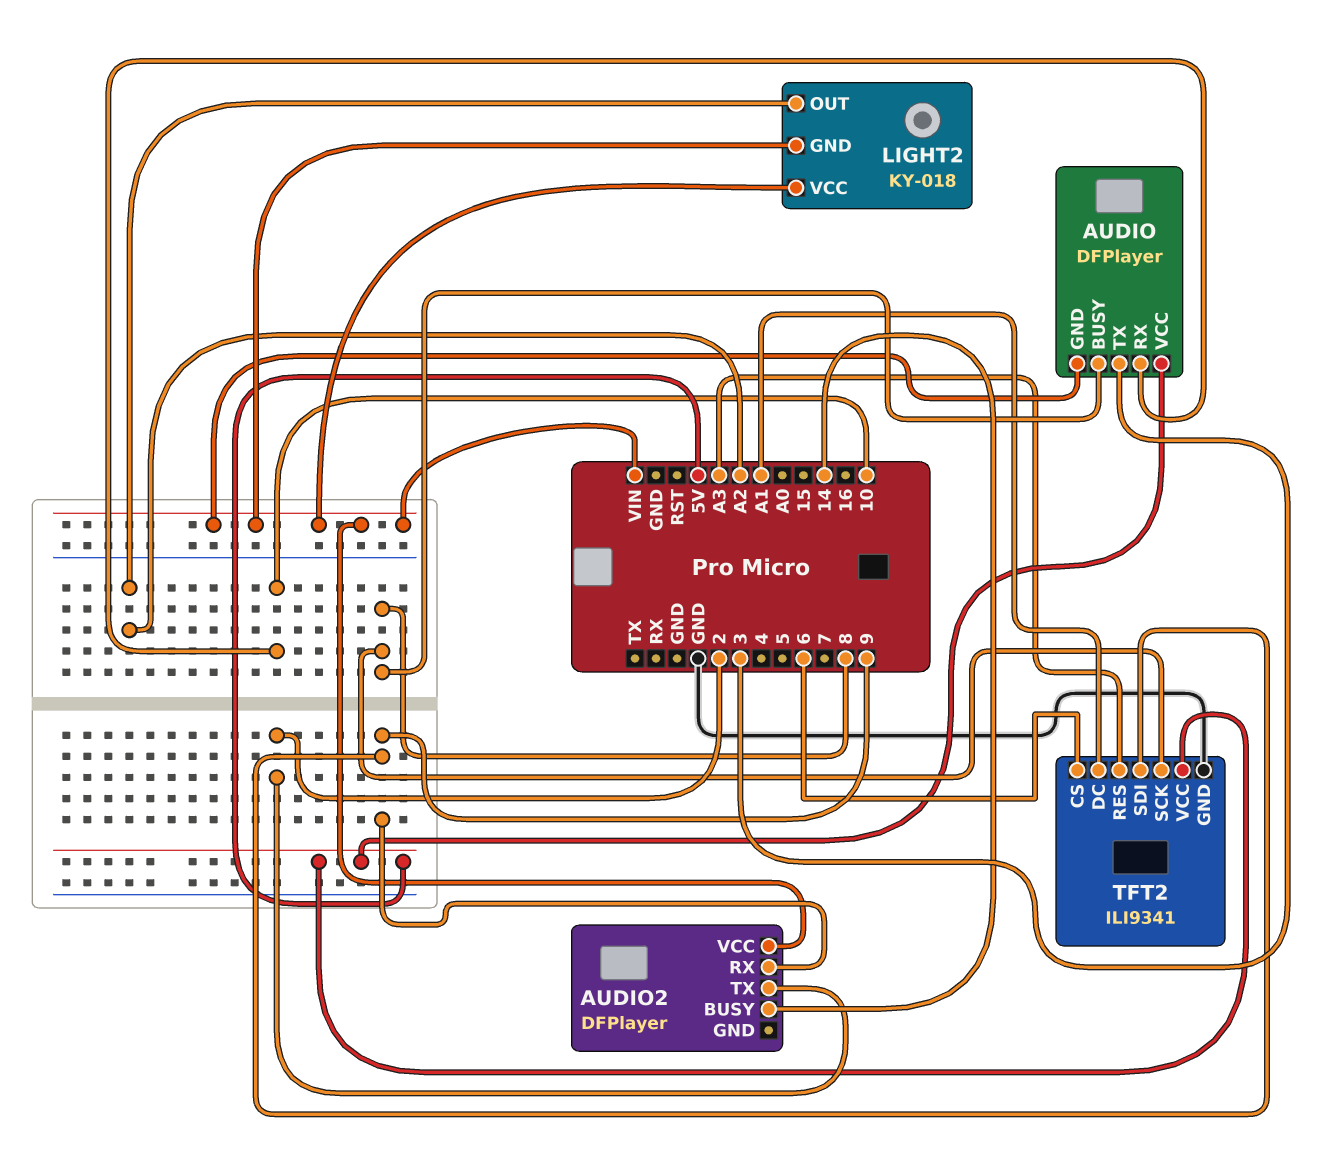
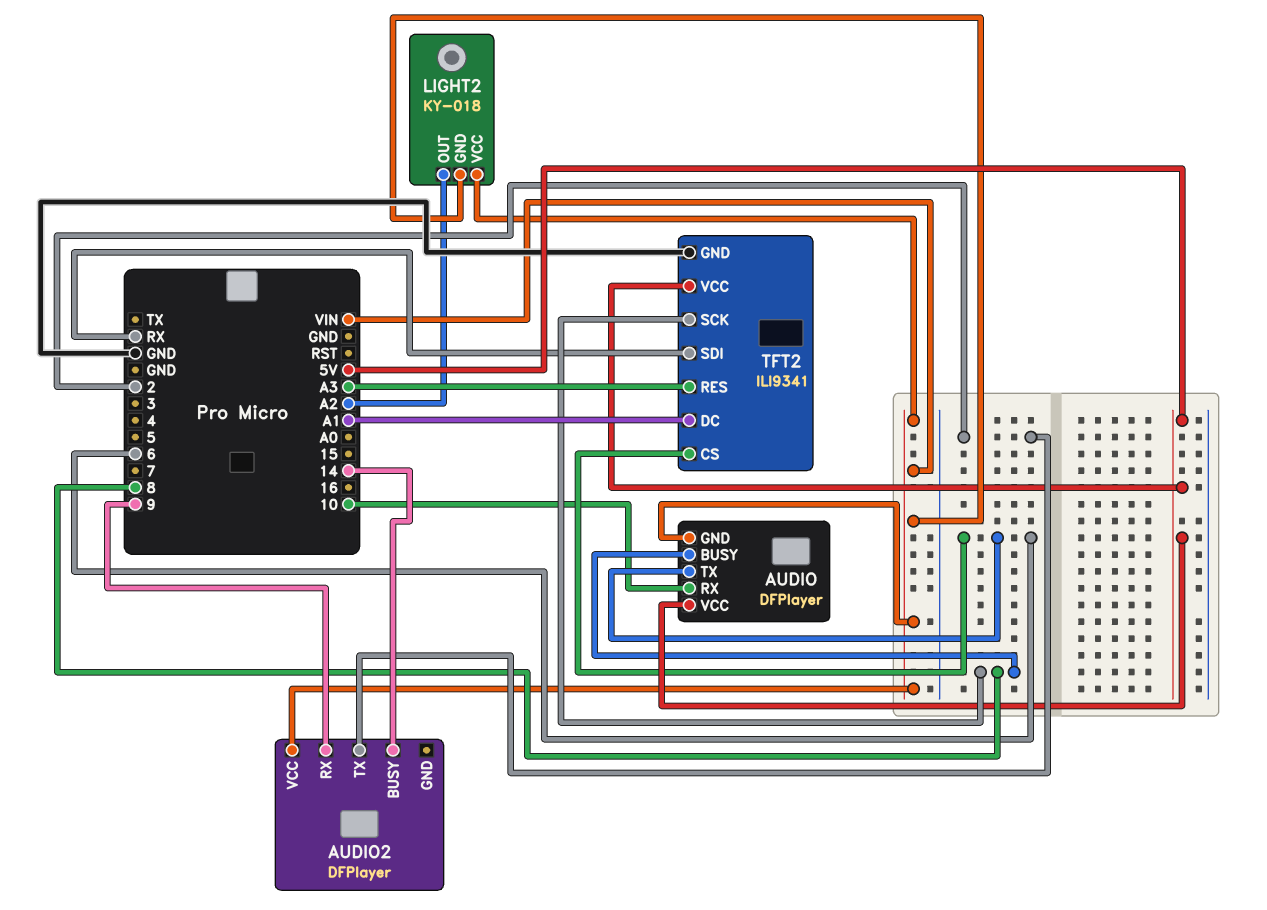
AUDIO pin TX: 3 -> 6
TFT2 pin SDI: 9 -> RX

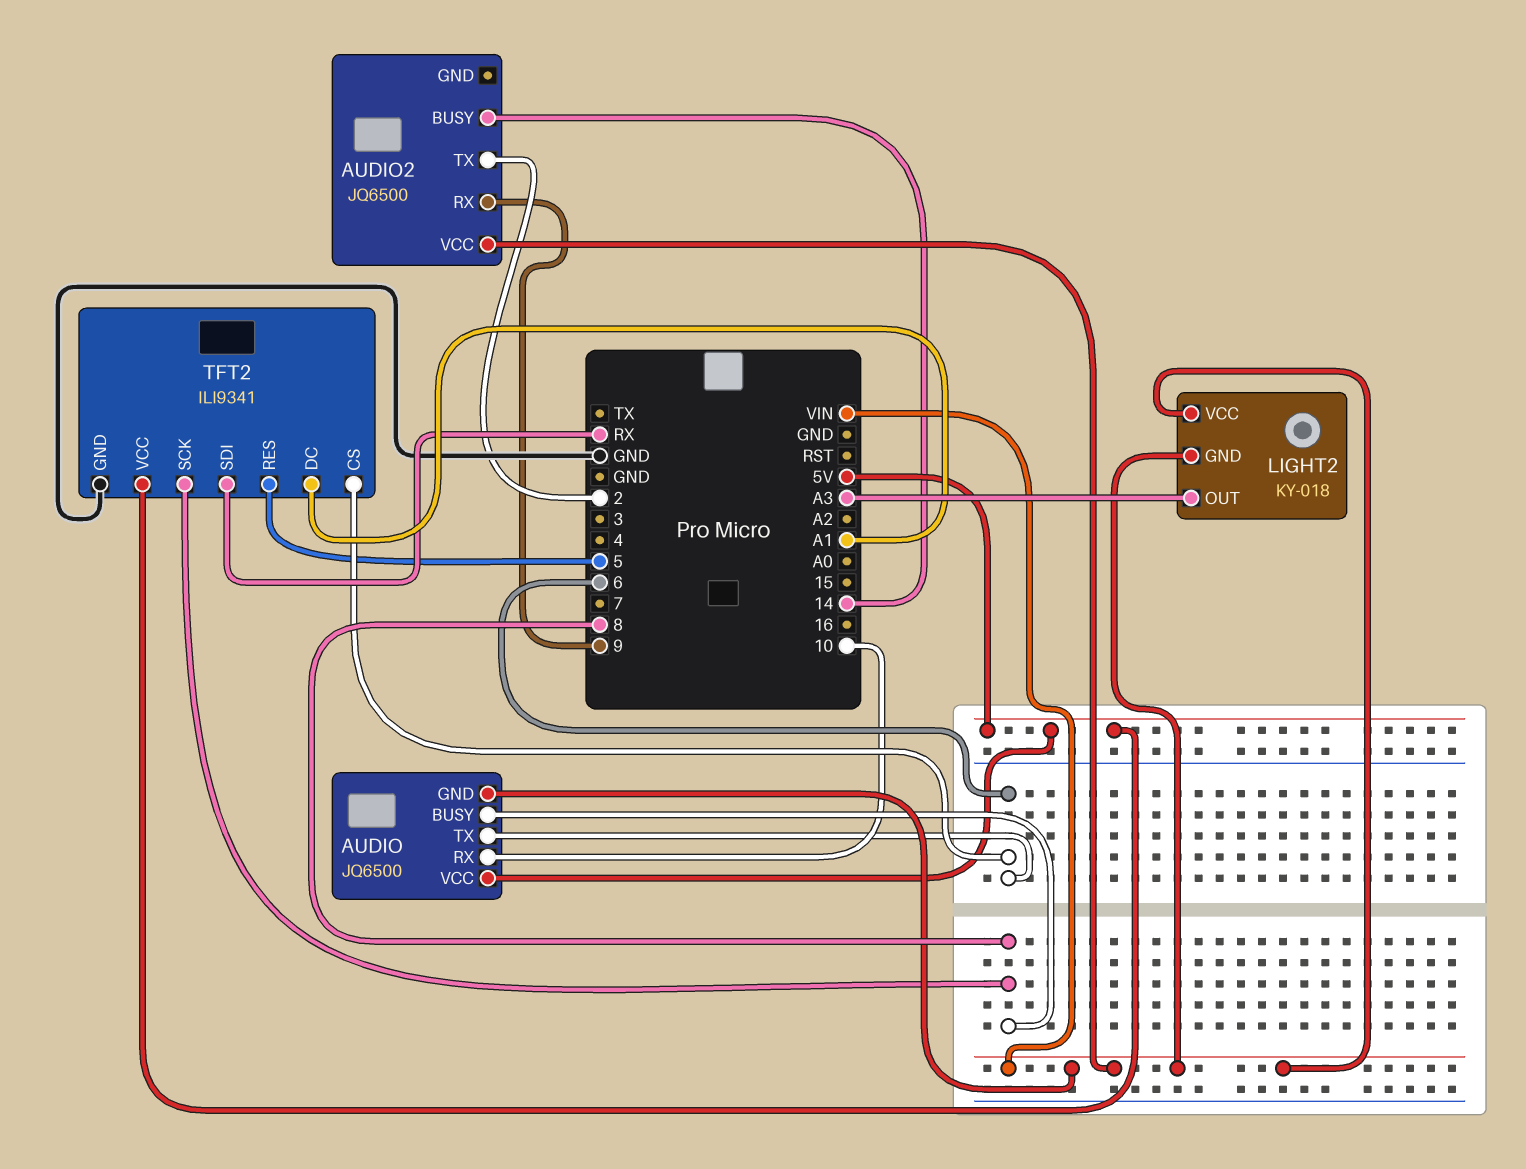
AUDIO: DFPlayer -> JQ6500
AUDIO2: DFPlayer -> JQ6500
LIGHT2 pin OUT: A2 -> A3
TFT2 pin RES: A3 -> 5

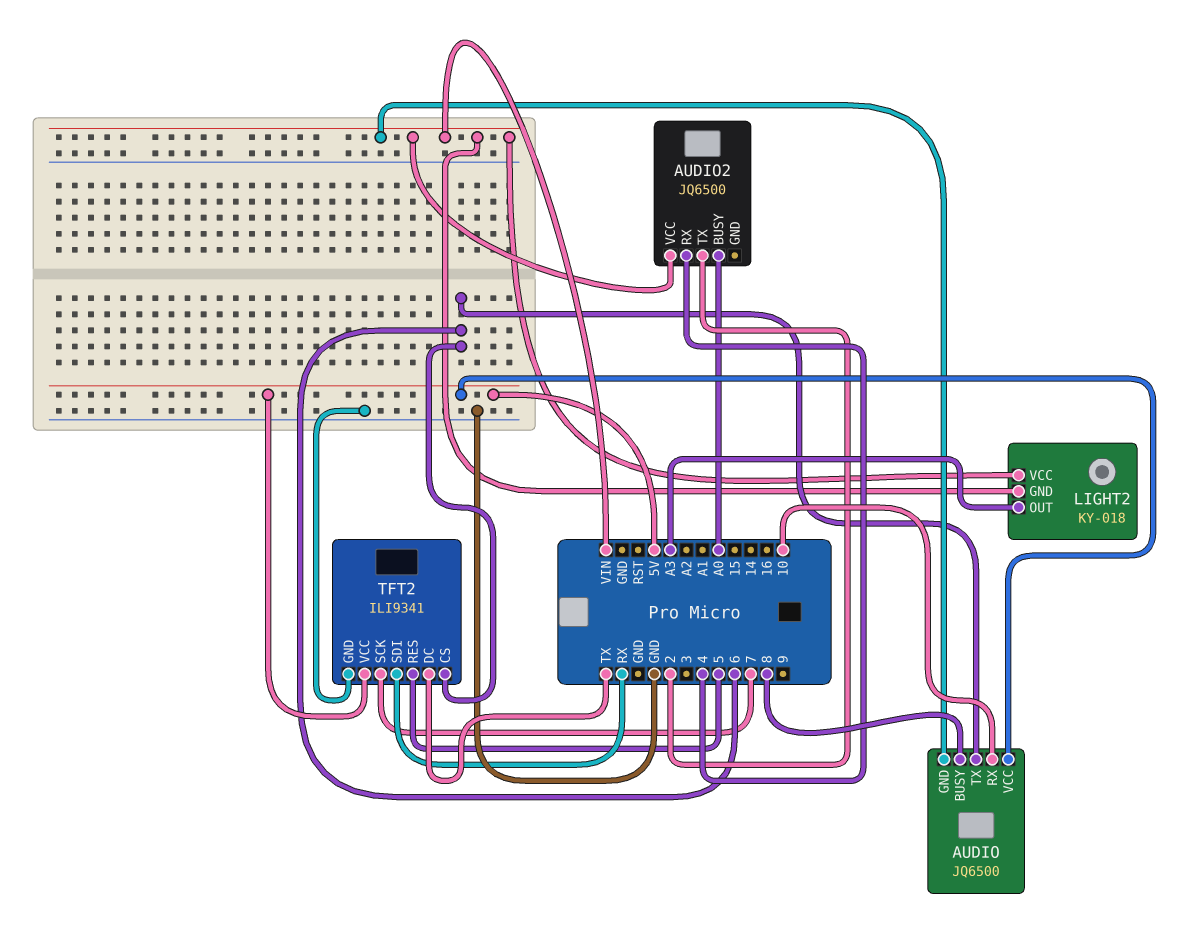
AUDIO2 pin BUSY: 14 -> A0
AUDIO2 pin RX: 9 -> 4
TFT2 pin DC: A1 -> TX
TFT2 pin SCK: 8 -> 7

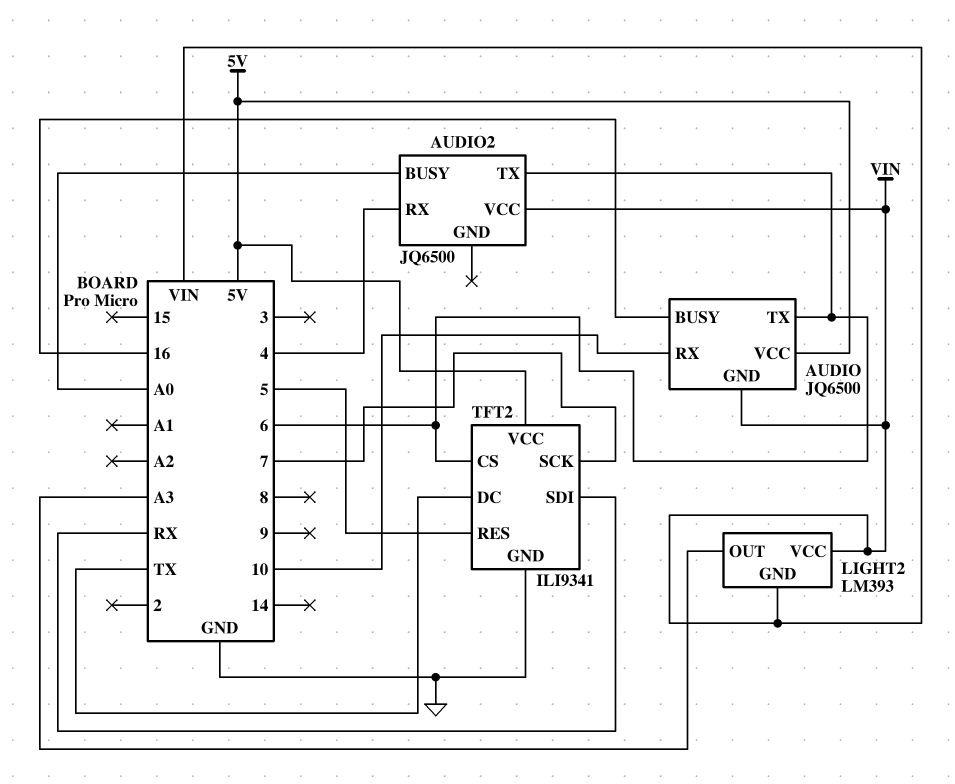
AUDIO pin BUSY: 8 -> 16
AUDIO2 pin TX: 2 -> 6
LIGHT2: KY-018 -> LM393

